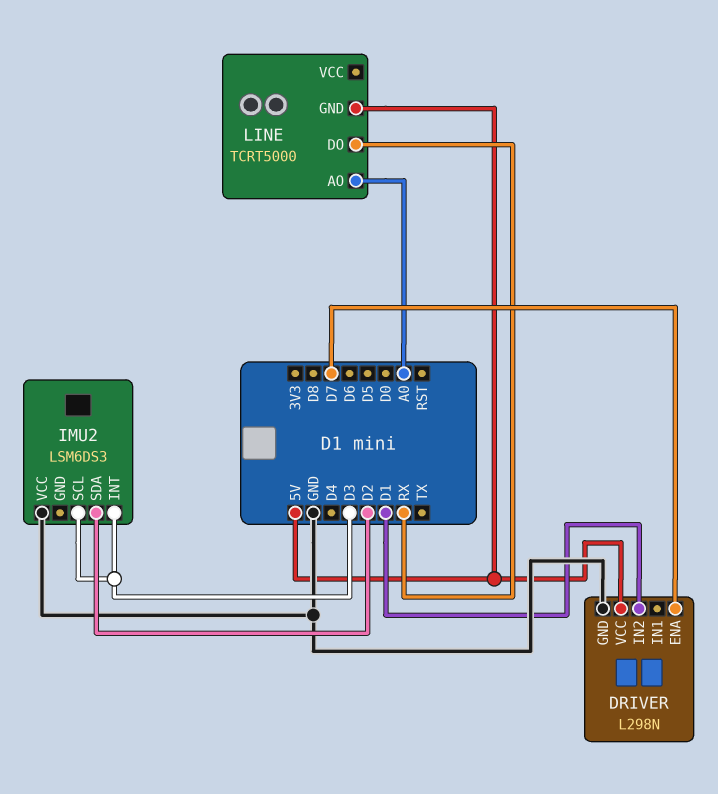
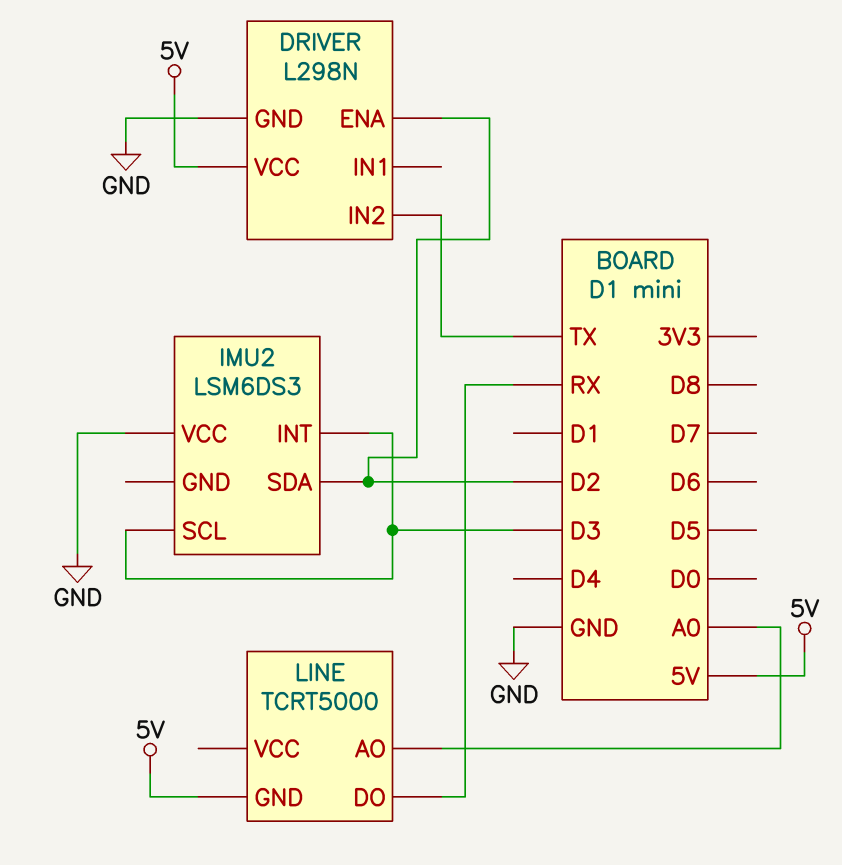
DRIVER pin ENA: D7 -> D2
DRIVER pin IN2: D1 -> TX

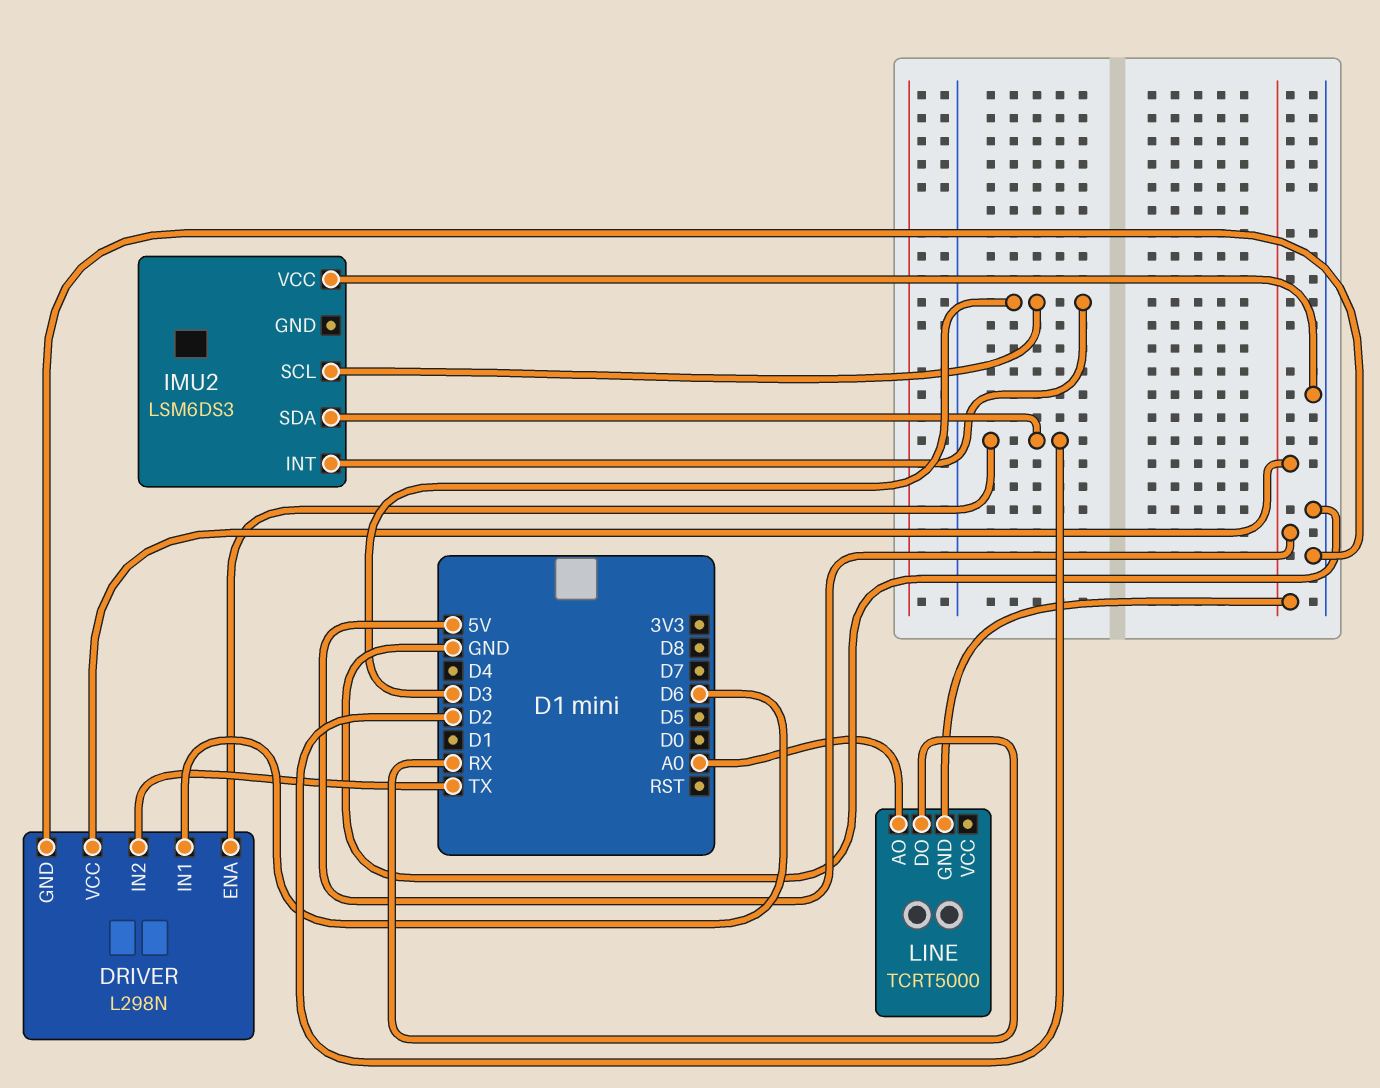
DRIVER pin IN1: none -> D6

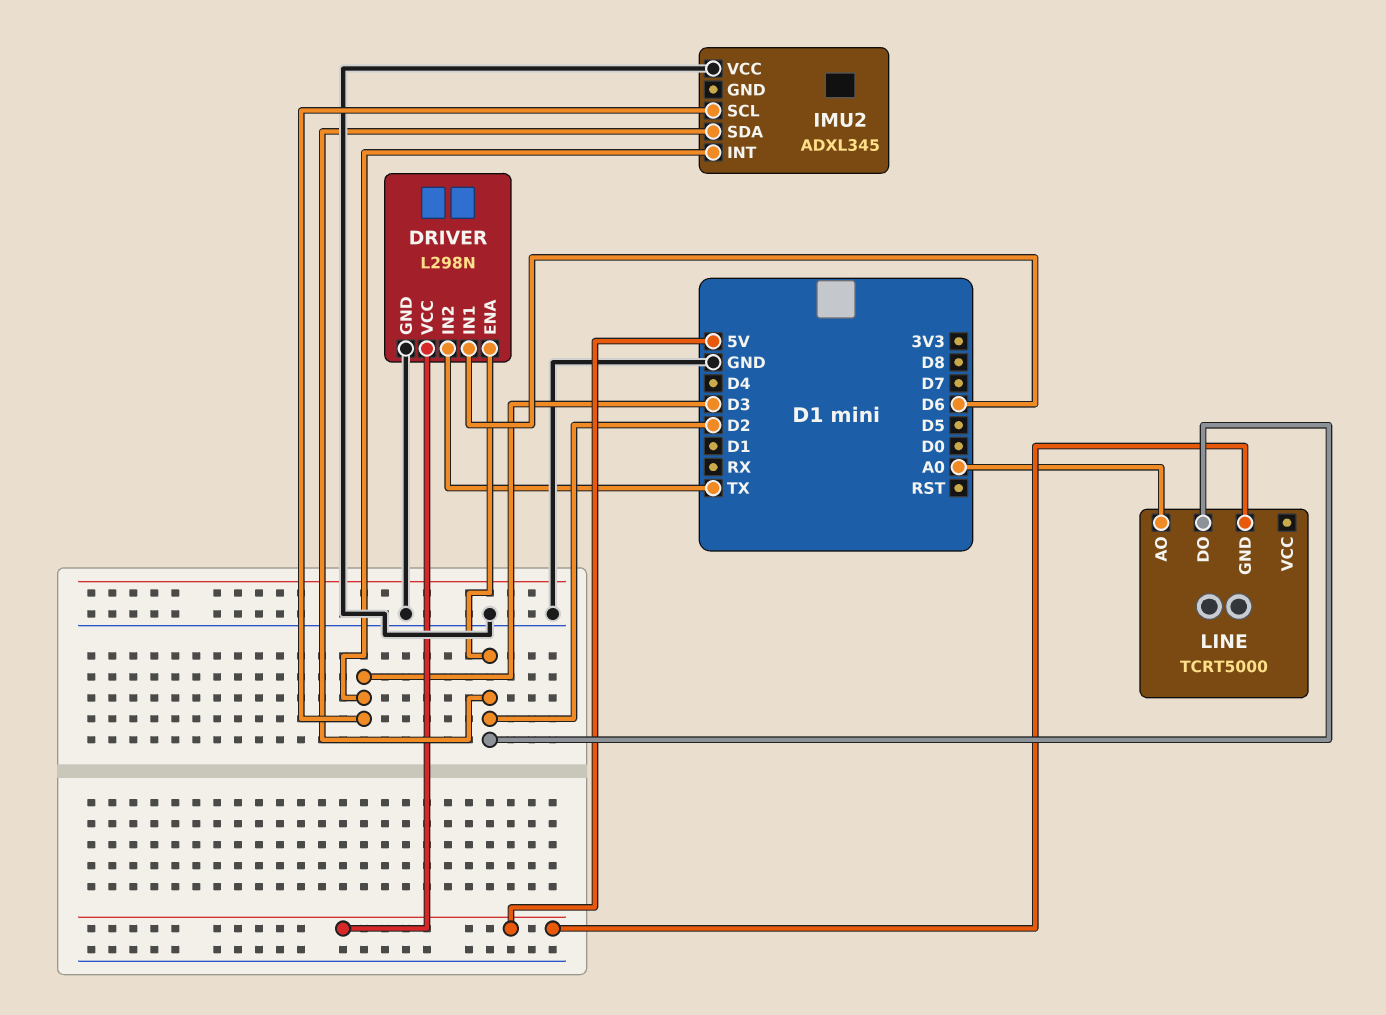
IMU2: LSM6DS3 -> ADXL345
LINE pin DO: RX -> D2

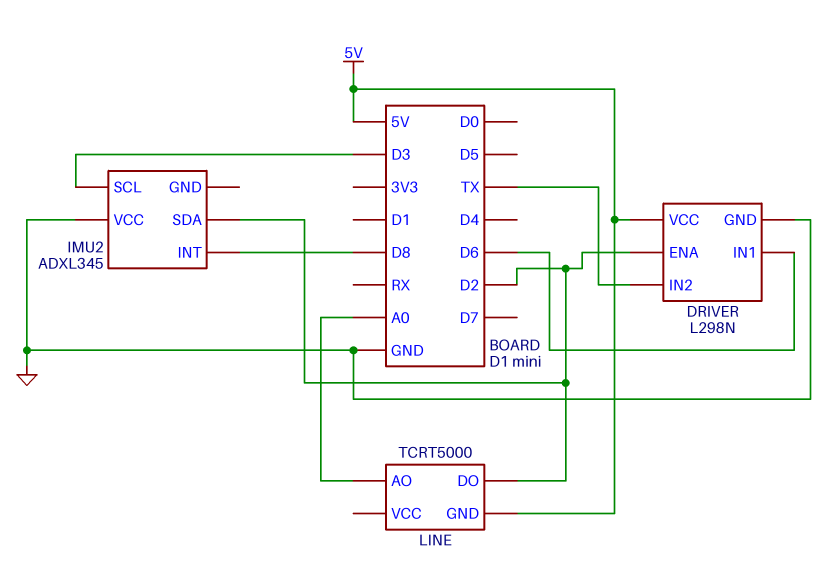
IMU2 pin INT: D3 -> D8

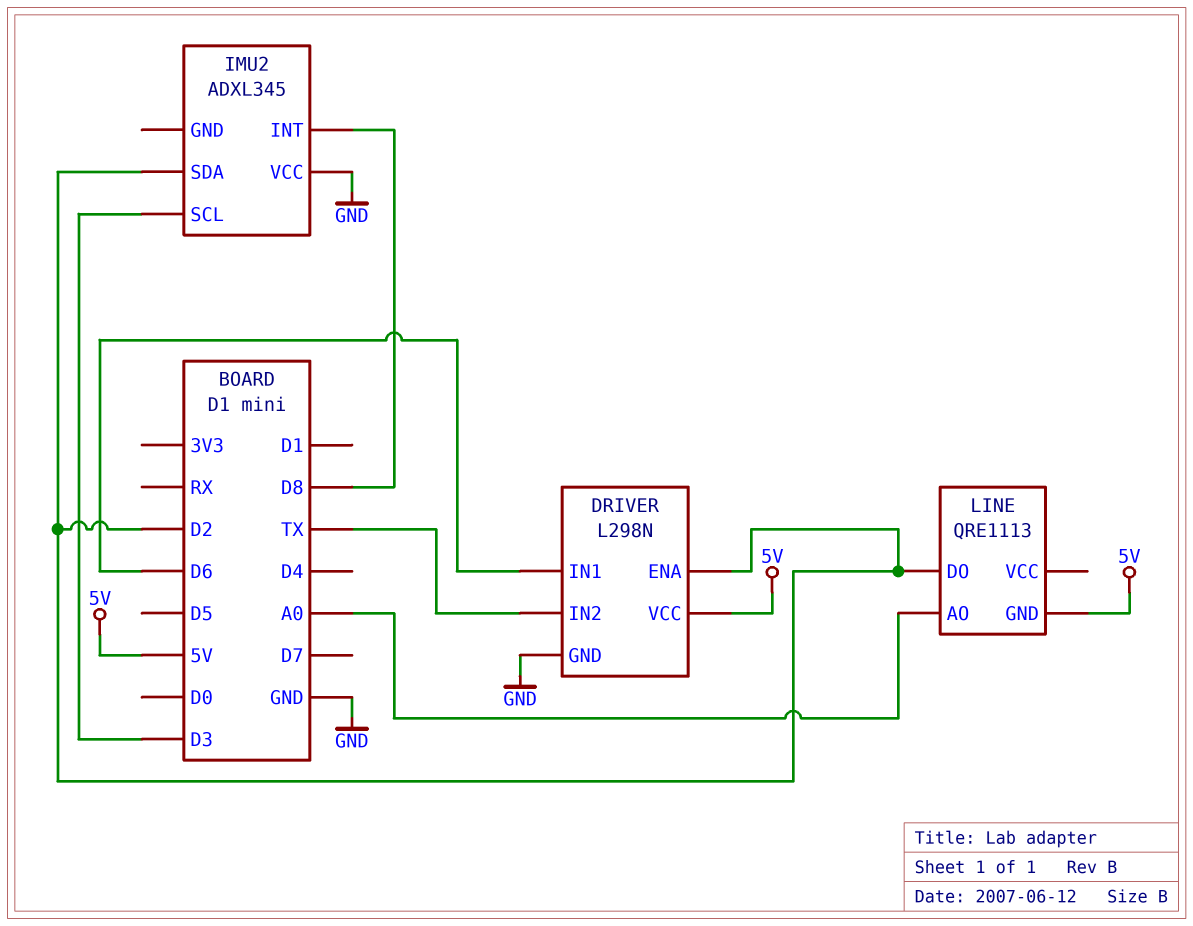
LINE: TCRT5000 -> QRE1113

